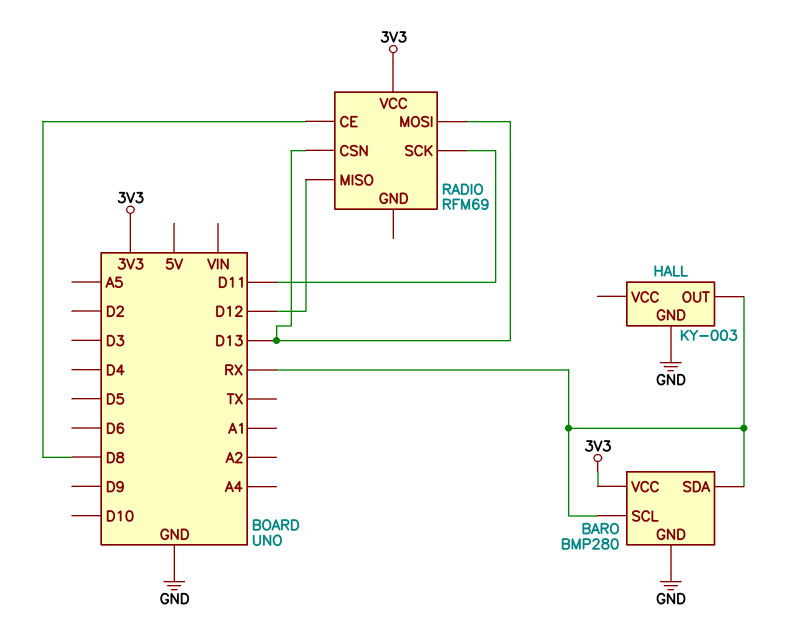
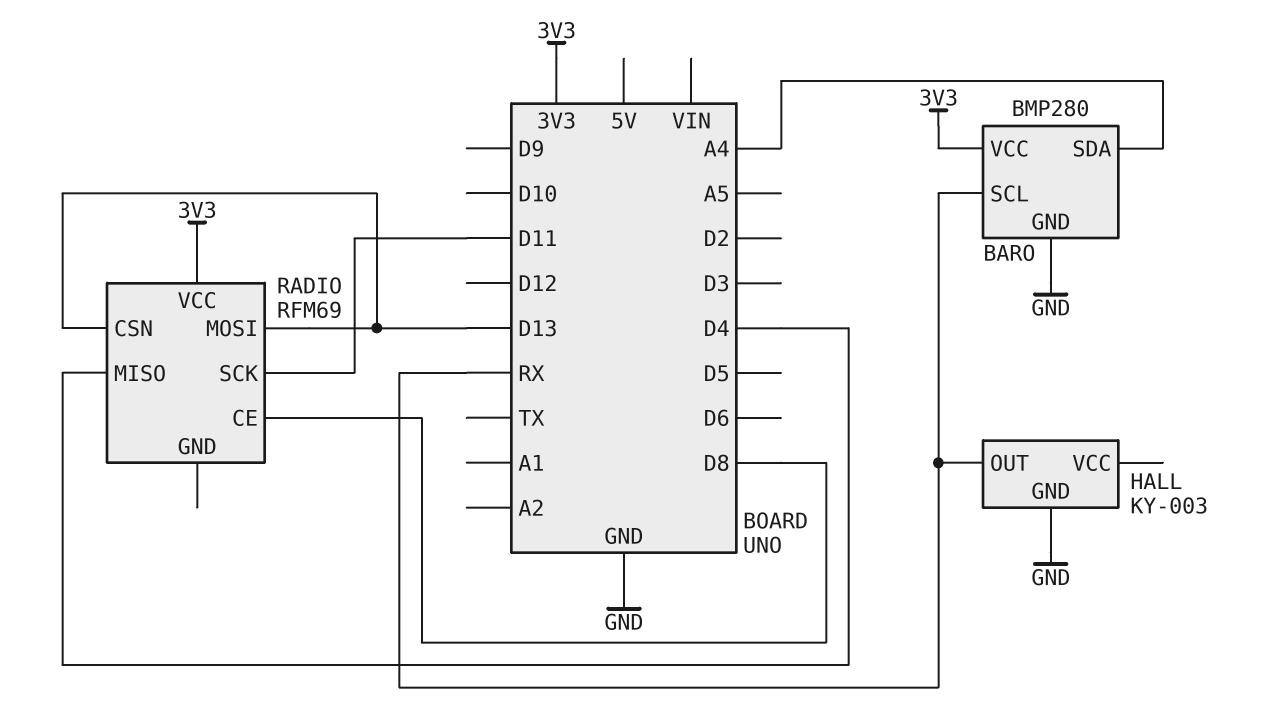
BARO pin SDA: RX -> A4
RADIO pin MISO: D12 -> D4

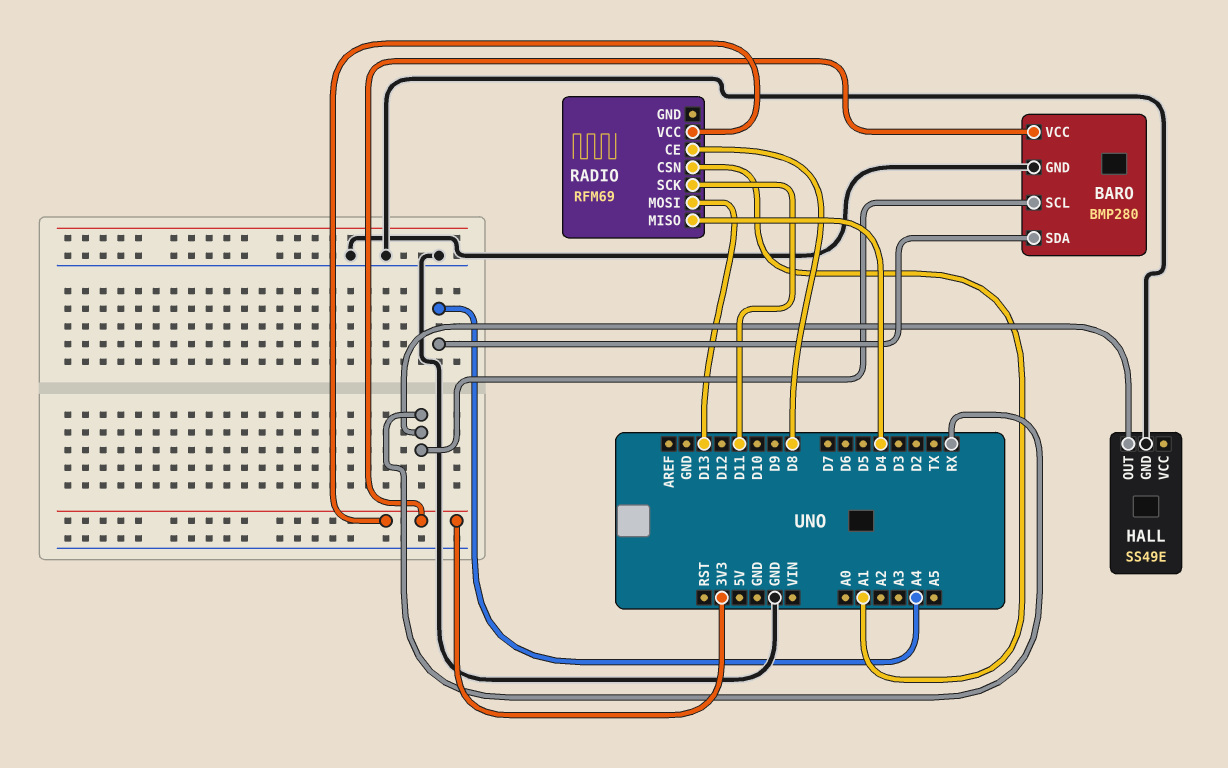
HALL: KY-003 -> SS49E
RADIO pin CSN: D13 -> A1

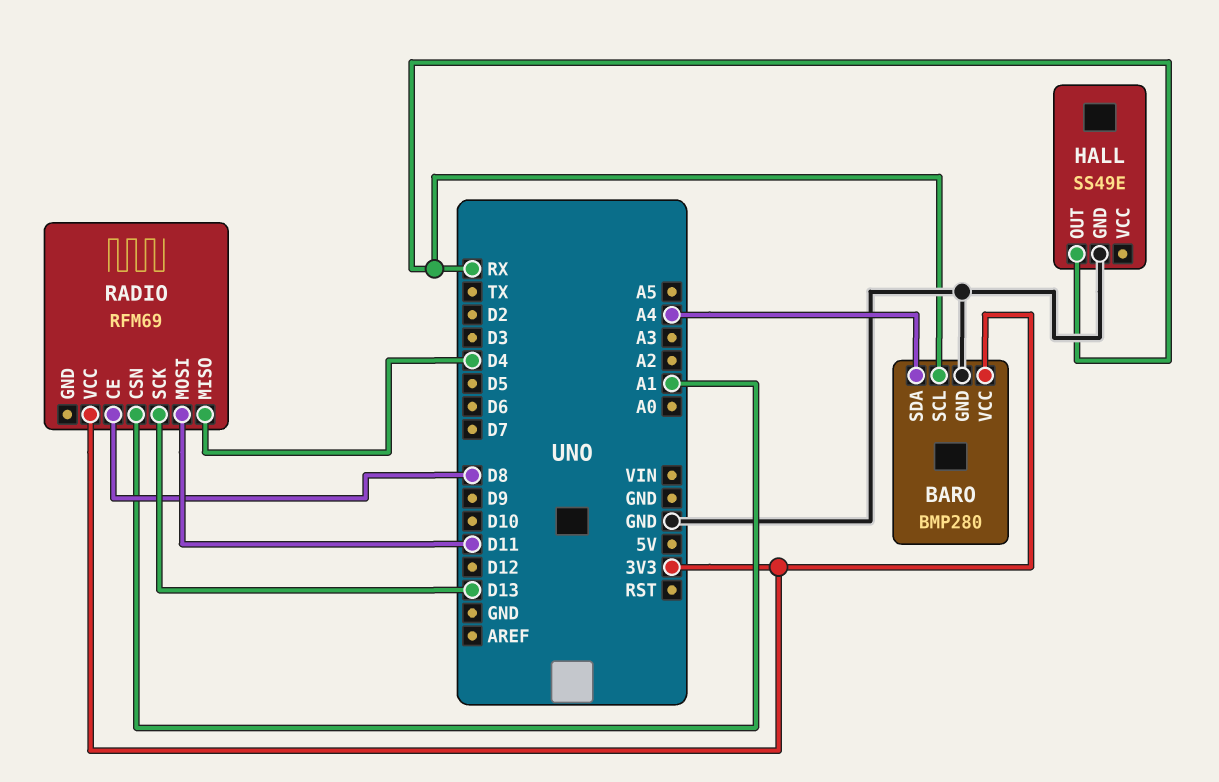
RADIO pin MOSI: D13 -> D11
RADIO pin SCK: D11 -> D13

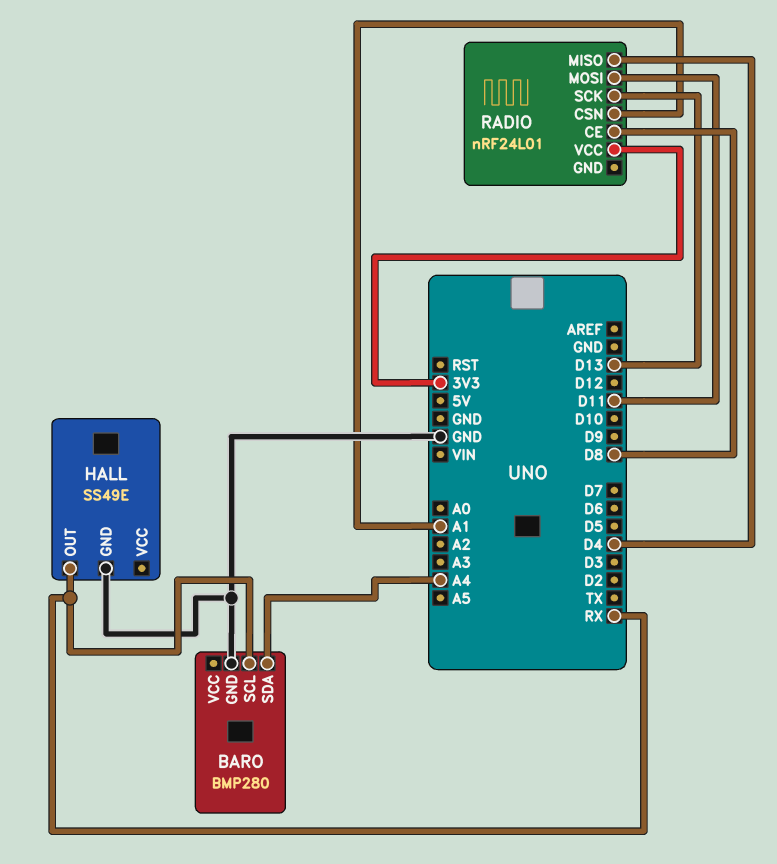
BARO pin VCC: 3V3 -> none
RADIO: RFM69 -> nRF24L01

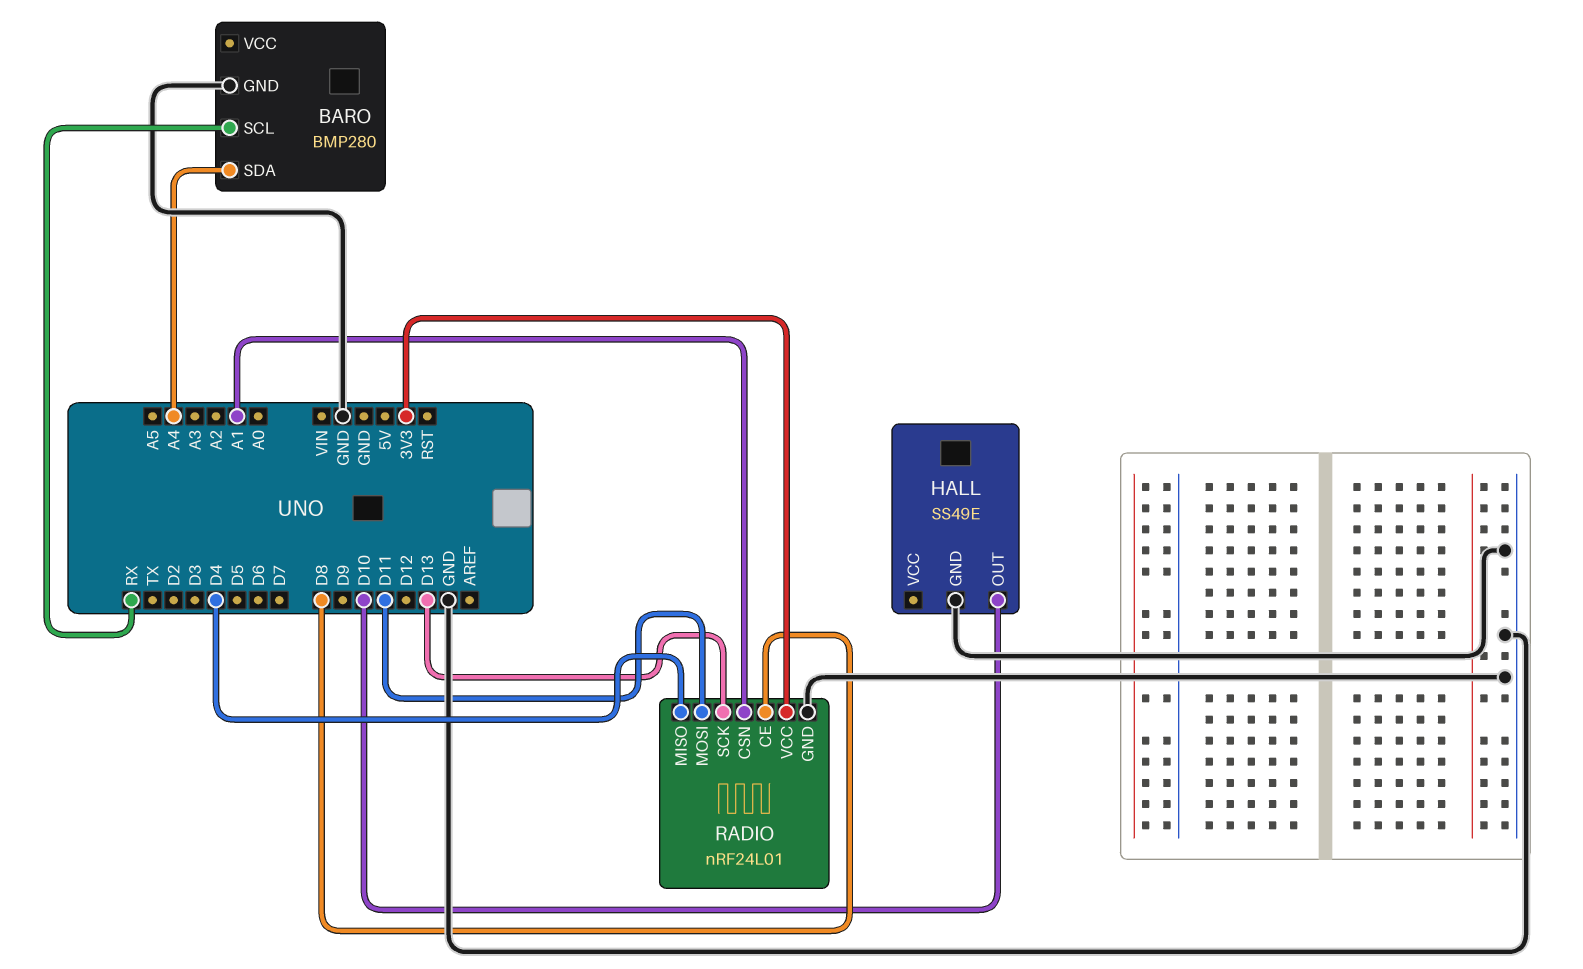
HALL pin OUT: RX -> D10
RADIO pin GND: none -> GND

